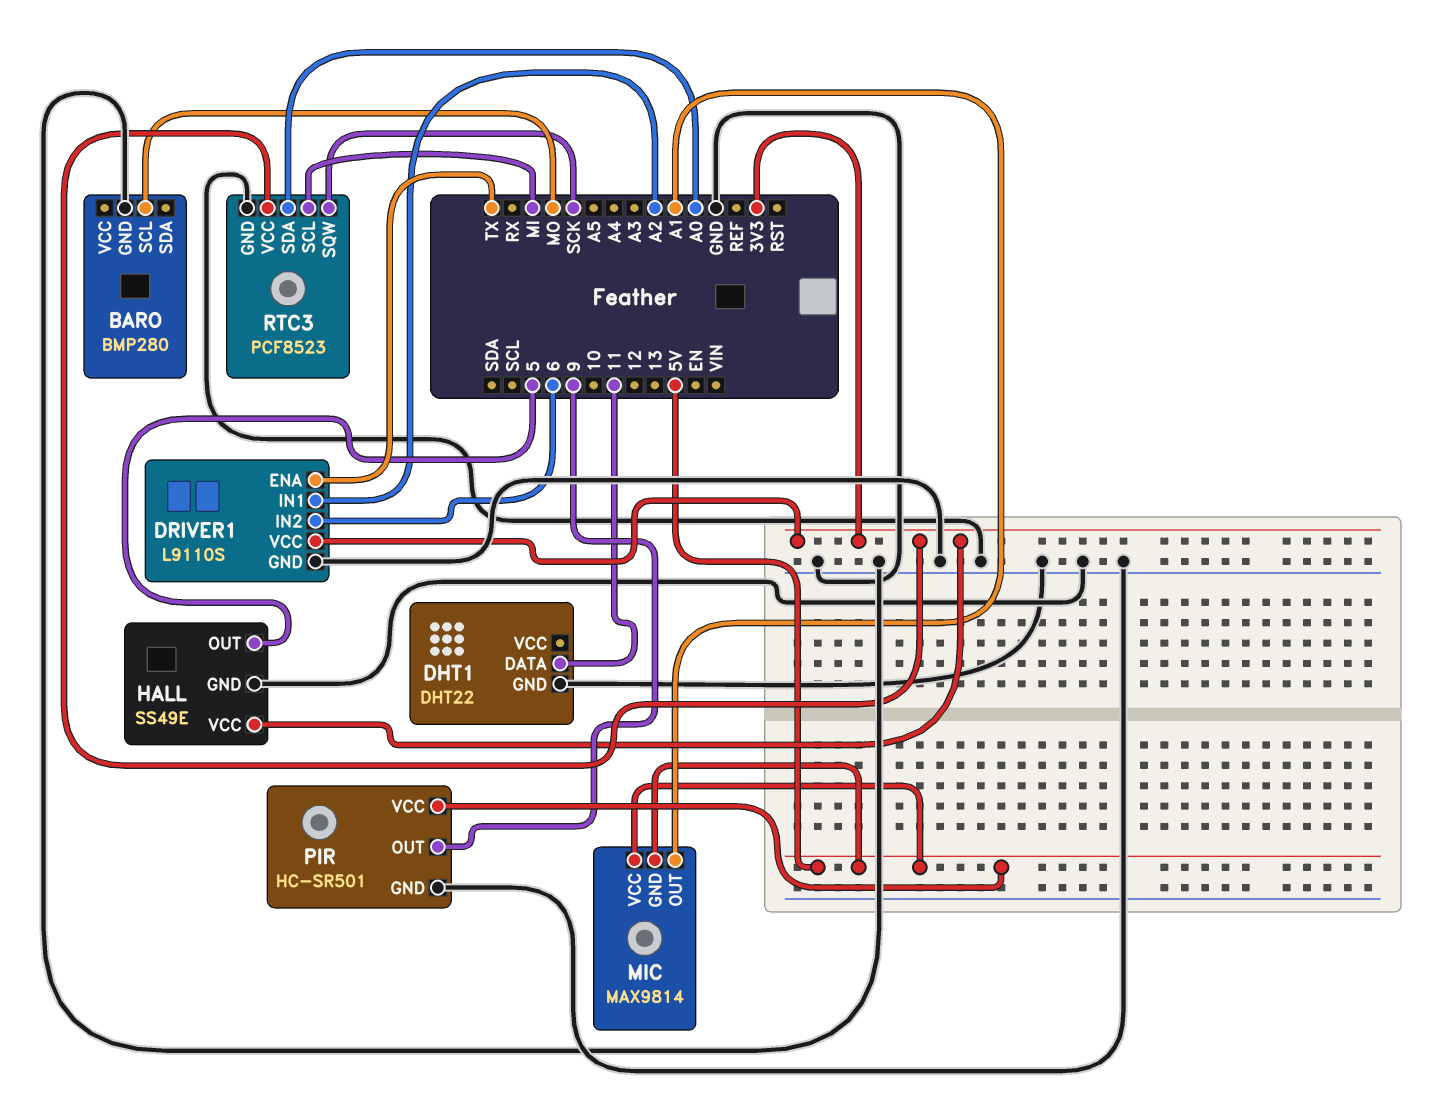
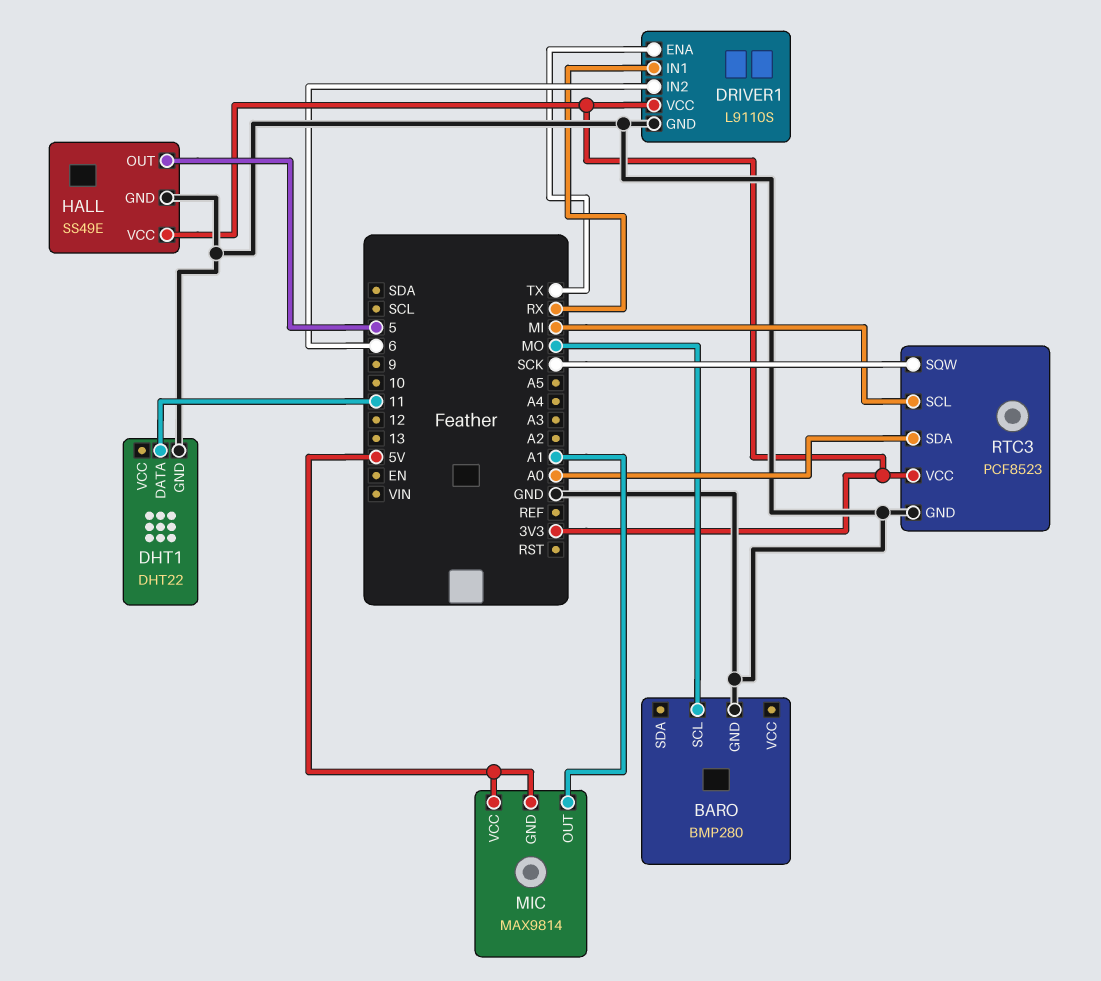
DRIVER1 pin IN1: A2 -> RX
PIR: HC-SR501 -> none
PIR pin GND: GND -> none
PIR pin OUT: 9 -> none
PIR pin VCC: 5V -> none

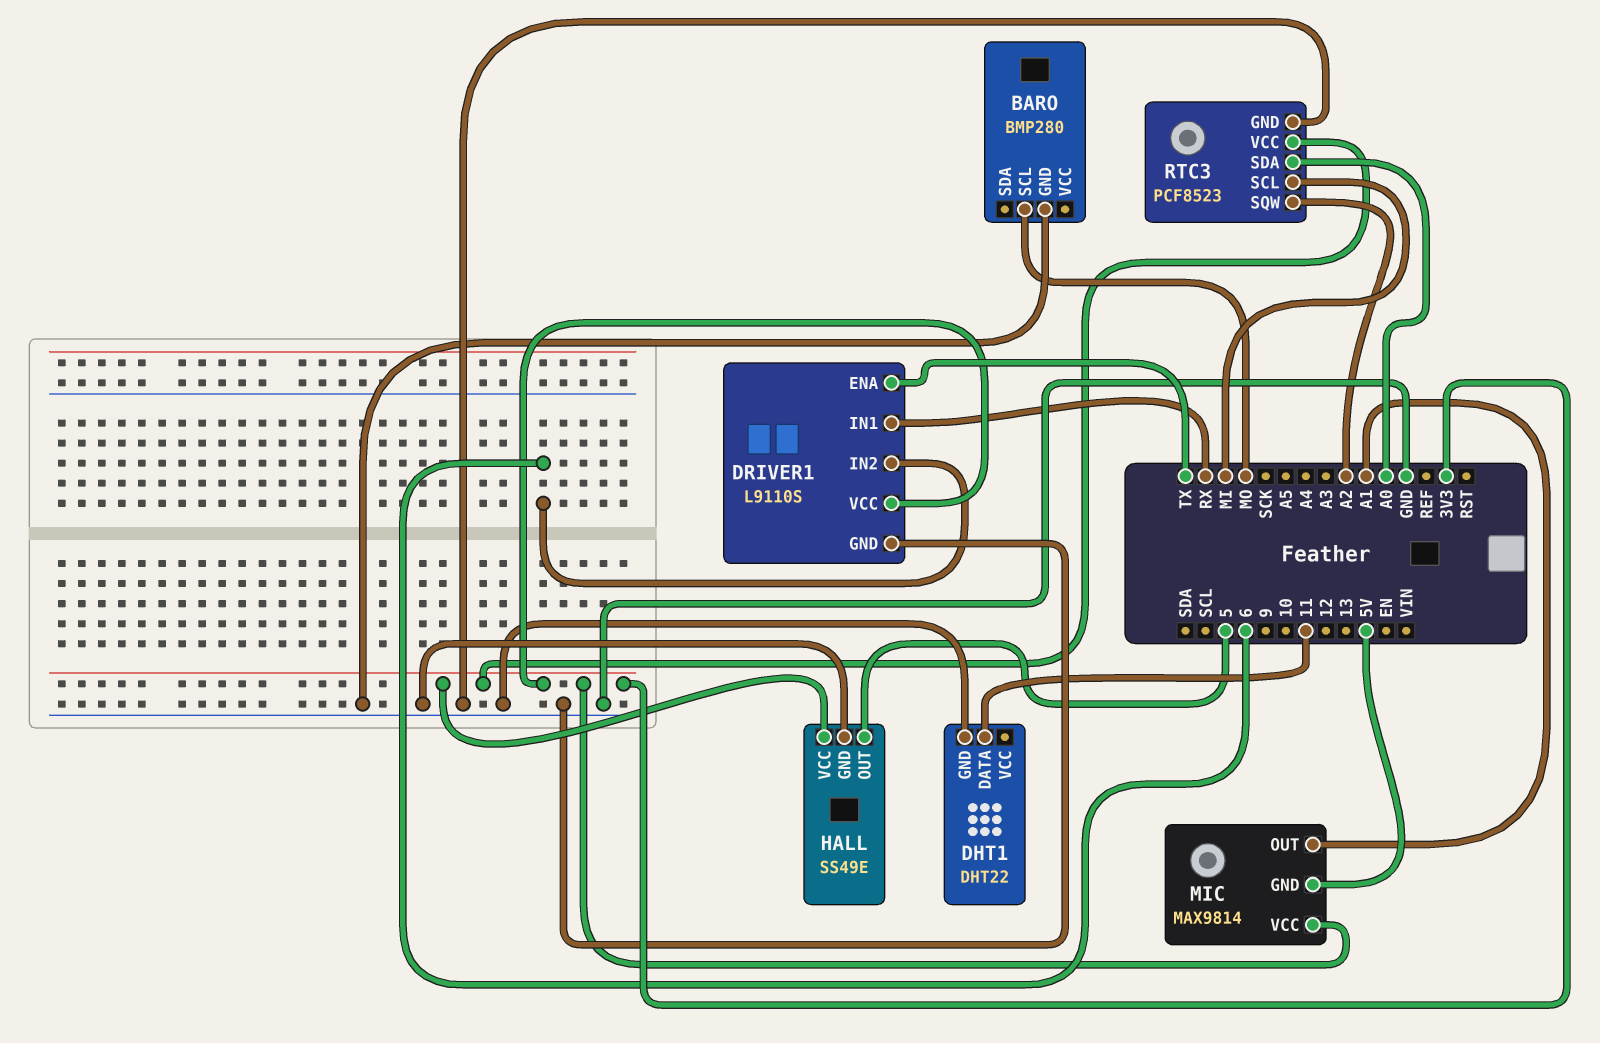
MIC pin VCC: 5V -> 3V3
RTC3 pin SQW: SCK -> A2

